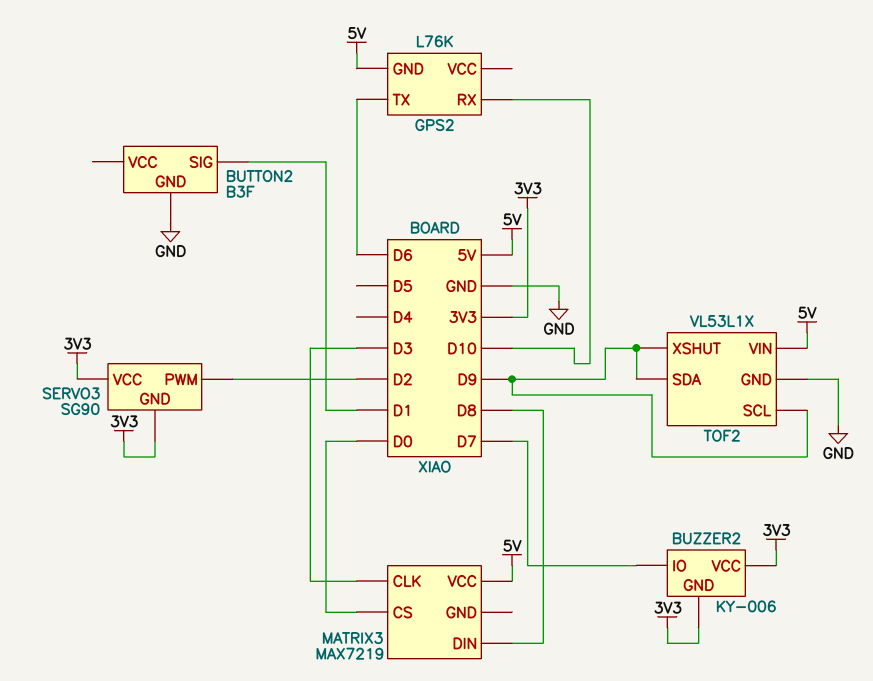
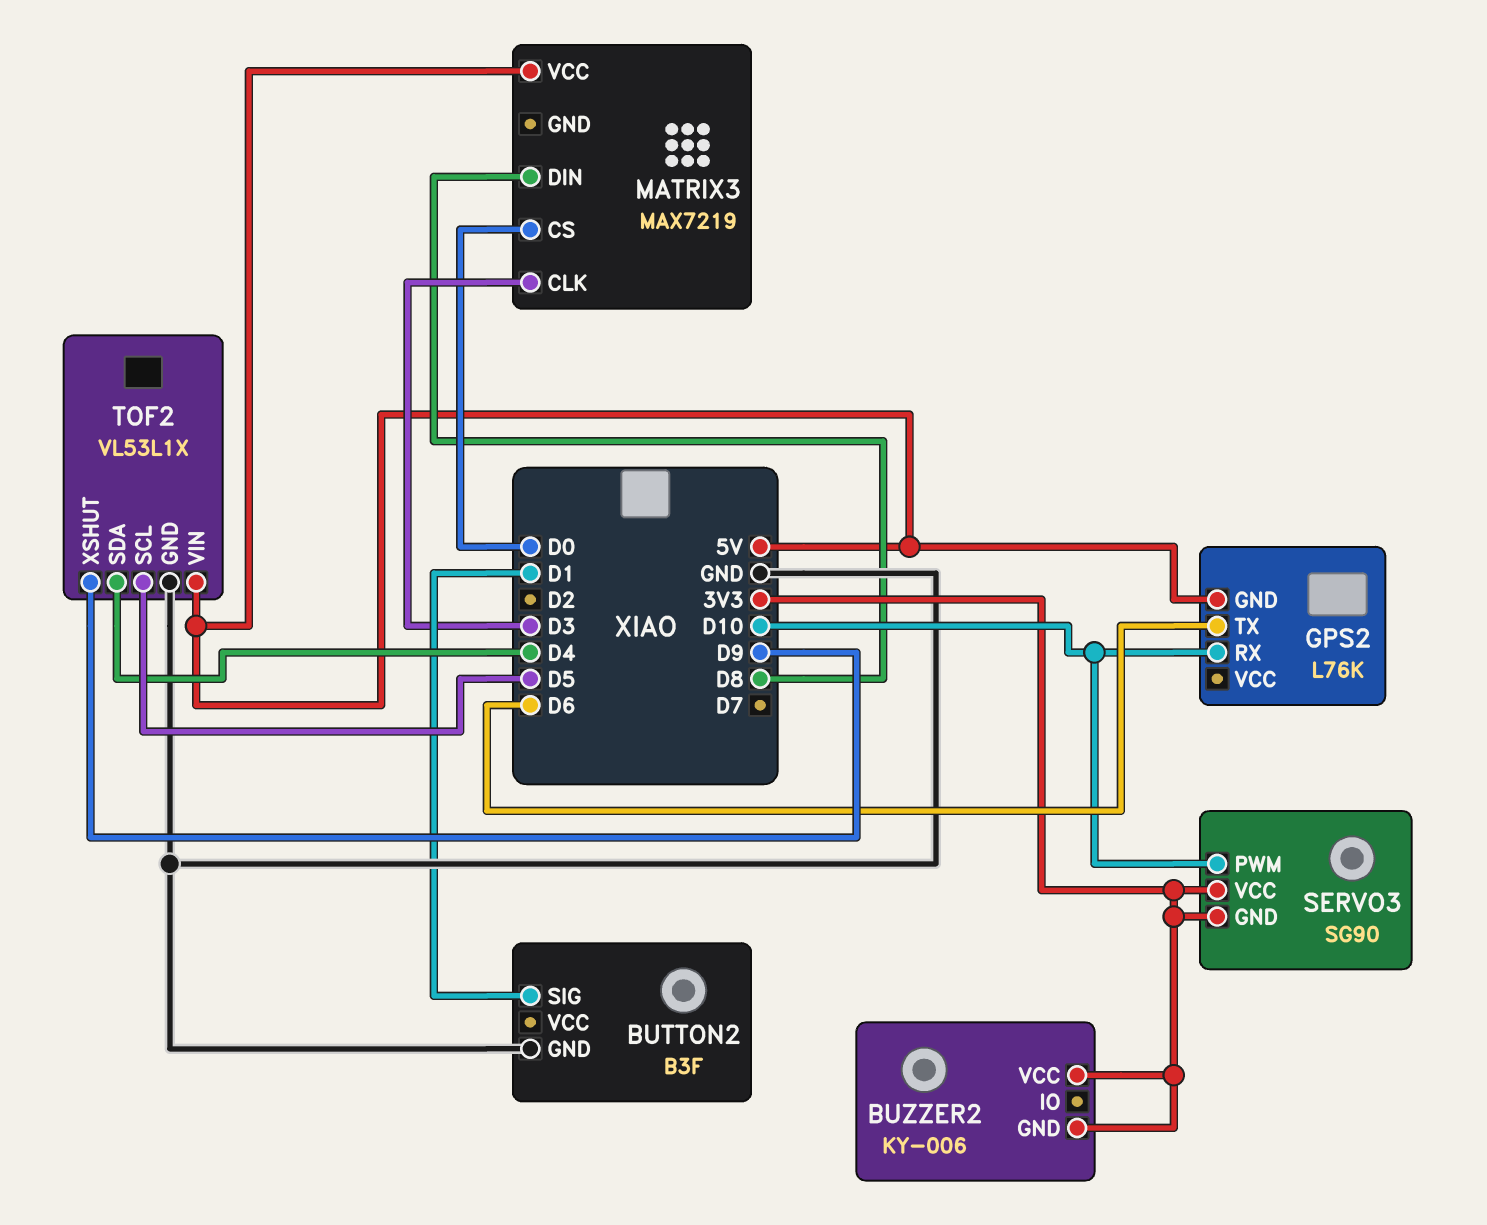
BUZZER2 pin IO: D7 -> none
SERVO3 pin PWM: D2 -> D10
TOF2 pin SCL: D9 -> D5
TOF2 pin SDA: D9 -> D4

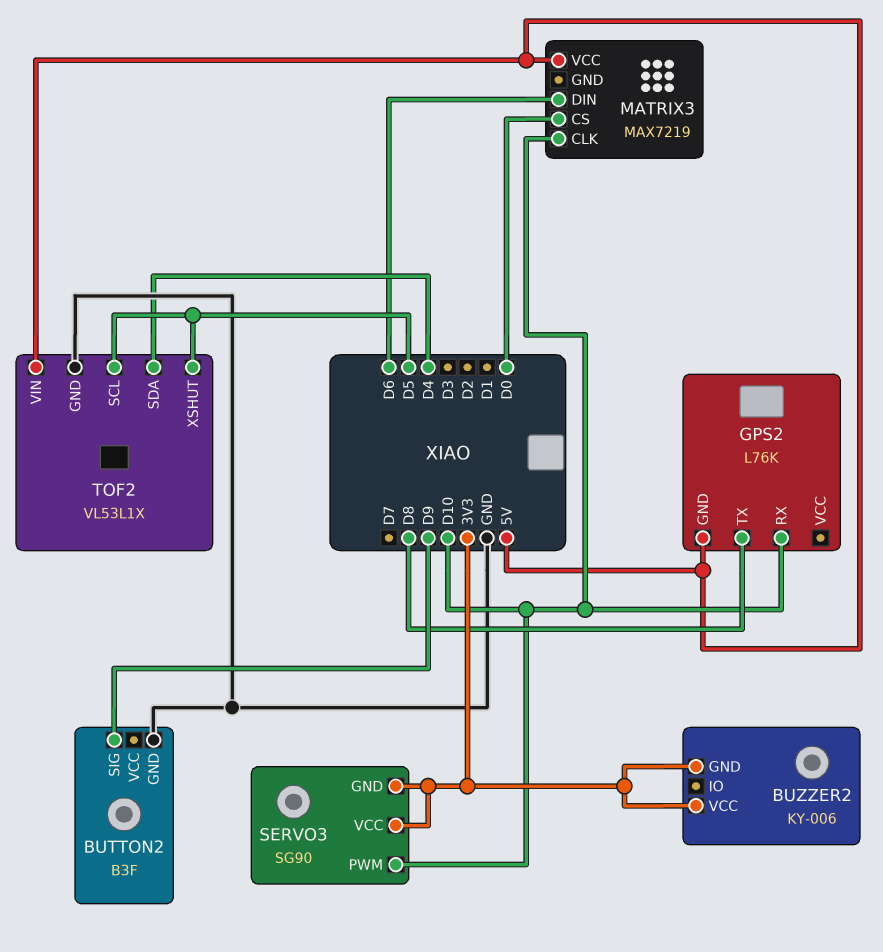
BUTTON2 pin SIG: D1 -> D9
GPS2 pin TX: D6 -> D8
MATRIX3 pin CLK: D3 -> D10
MATRIX3 pin DIN: D8 -> D6
TOF2 pin XSHUT: D9 -> D5

